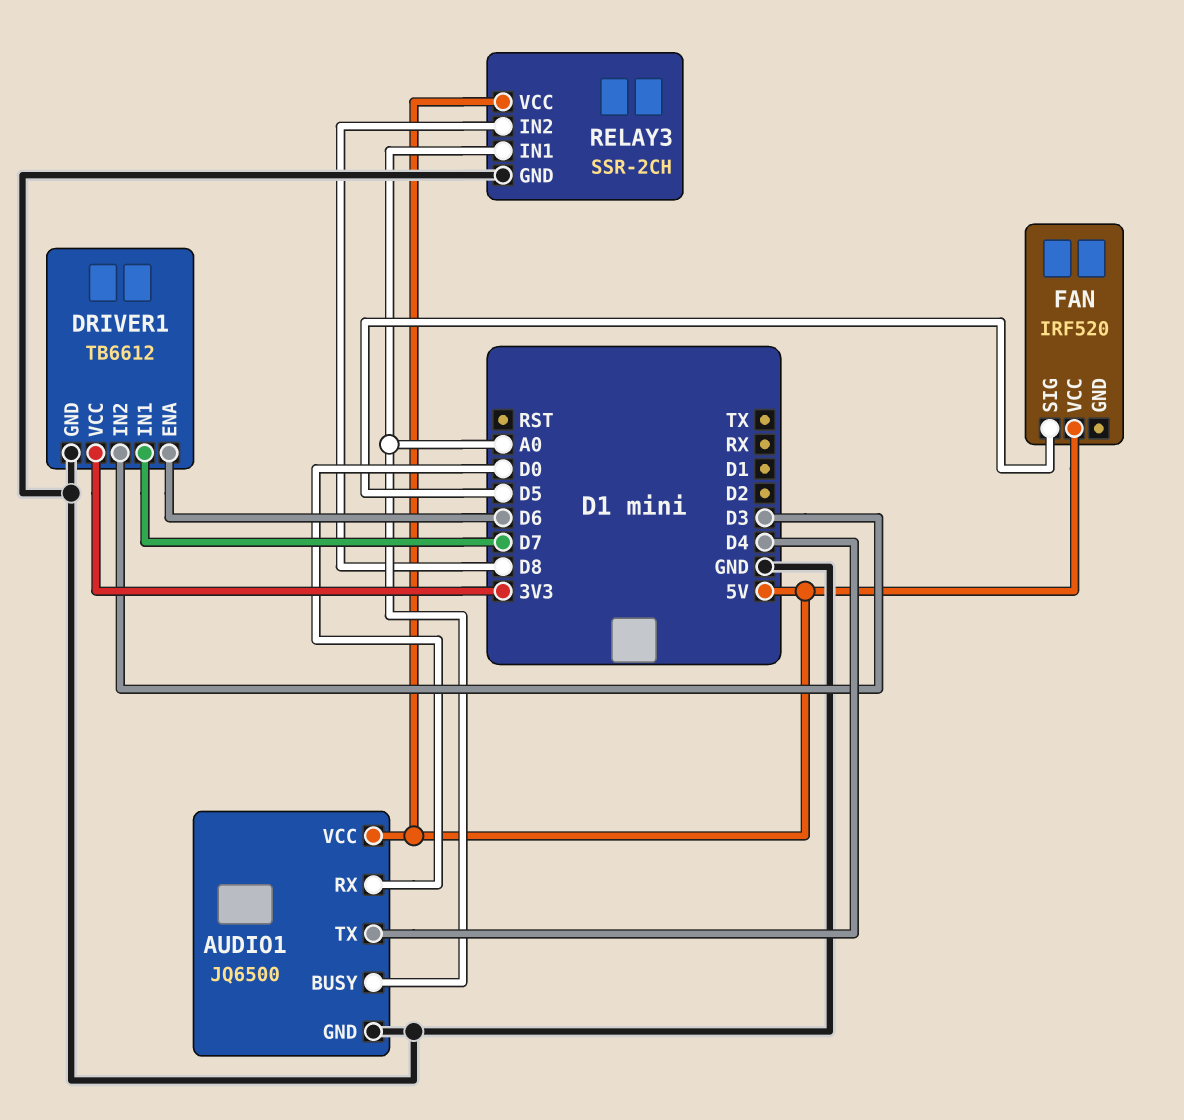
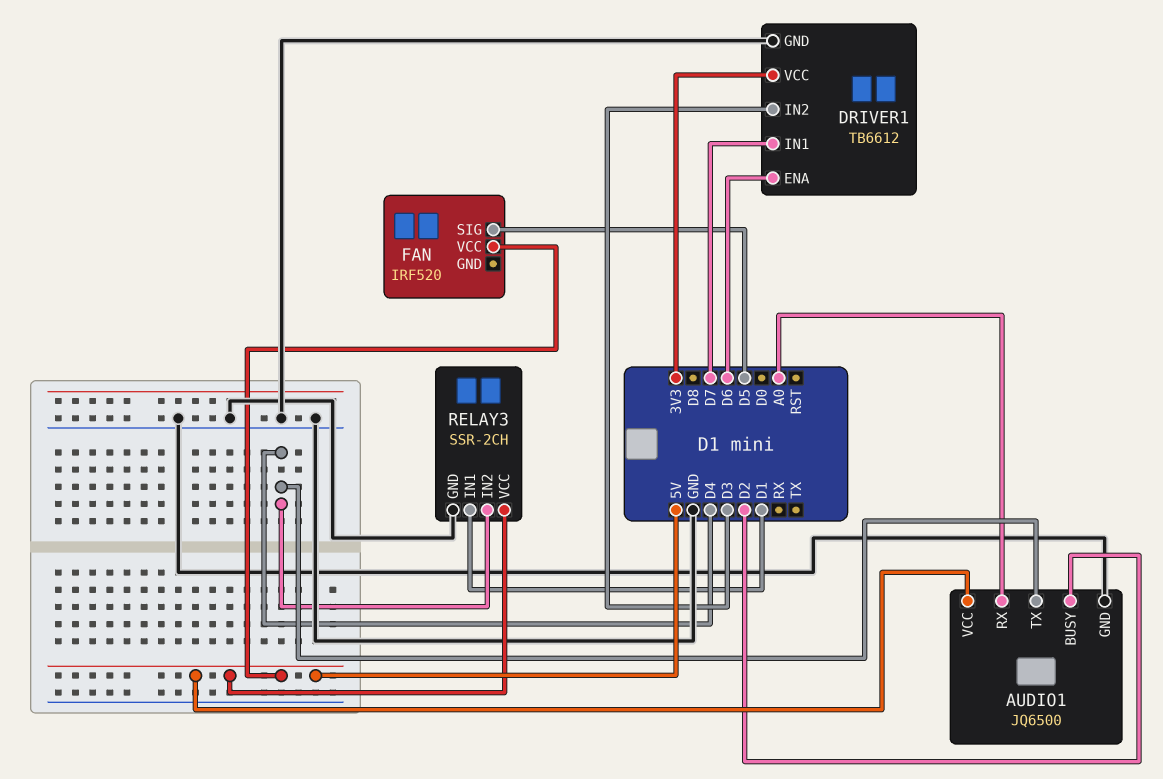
AUDIO1 pin BUSY: A0 -> D2
AUDIO1 pin RX: D0 -> A0
RELAY3 pin IN1: A0 -> D1
RELAY3 pin IN2: D8 -> D4

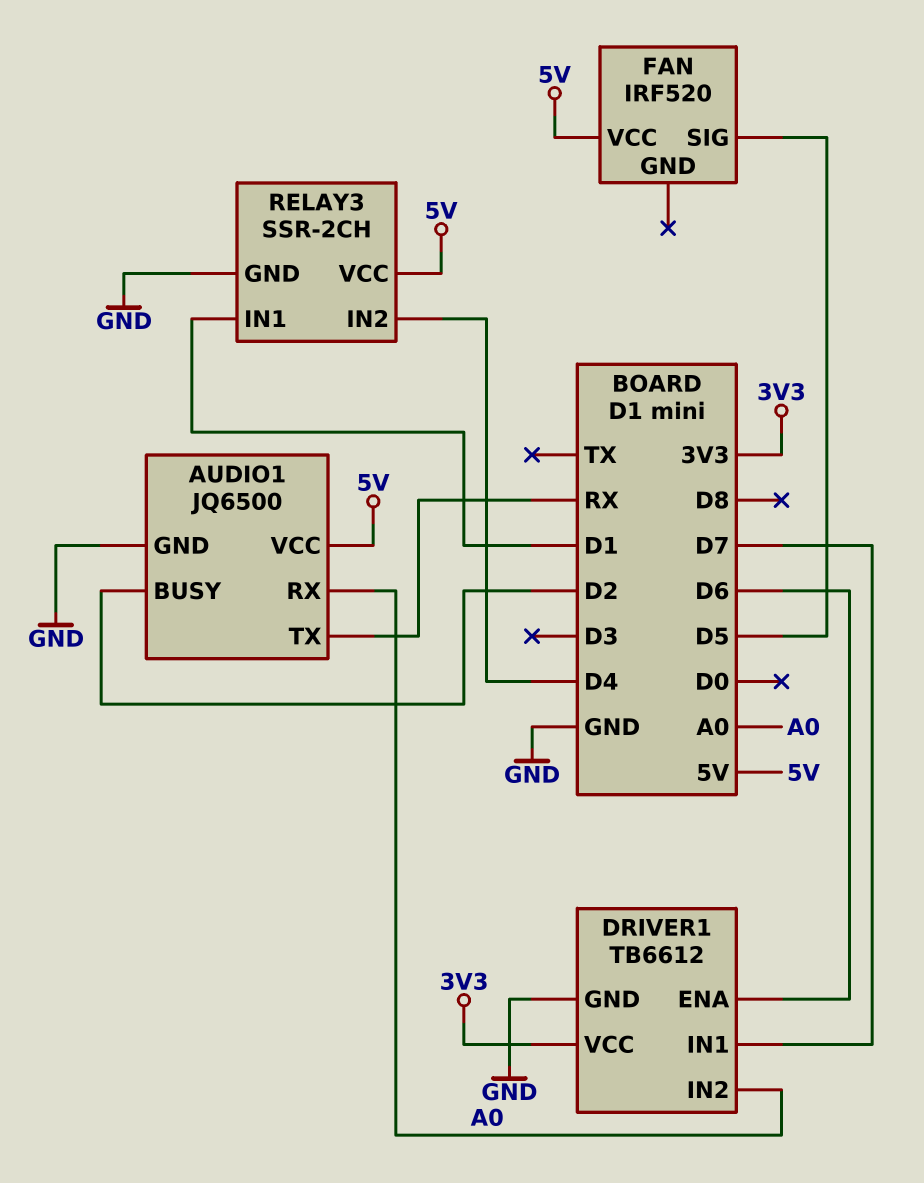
AUDIO1 pin TX: D4 -> RX
DRIVER1 pin IN2: D3 -> A0

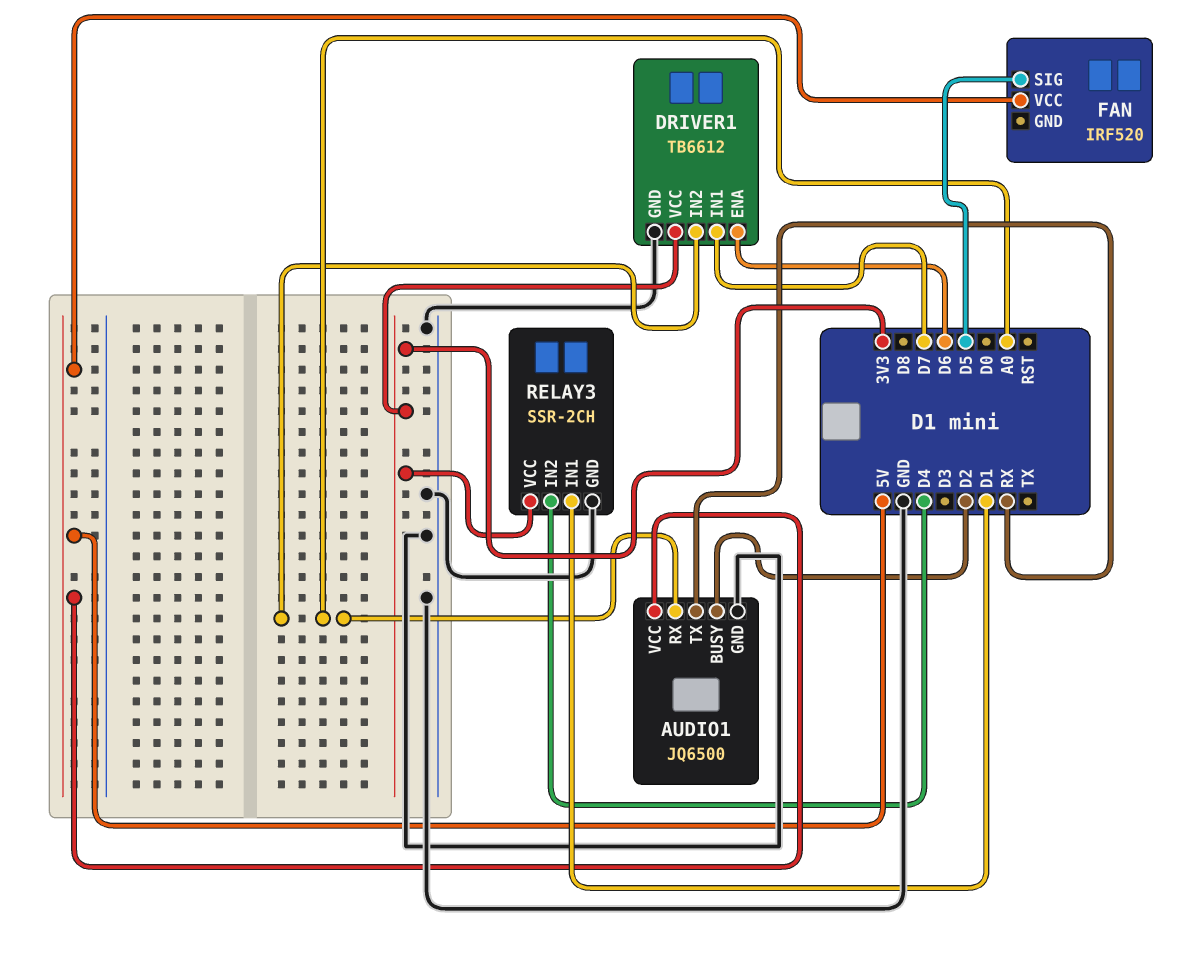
RELAY3 pin VCC: 5V -> 3V3

